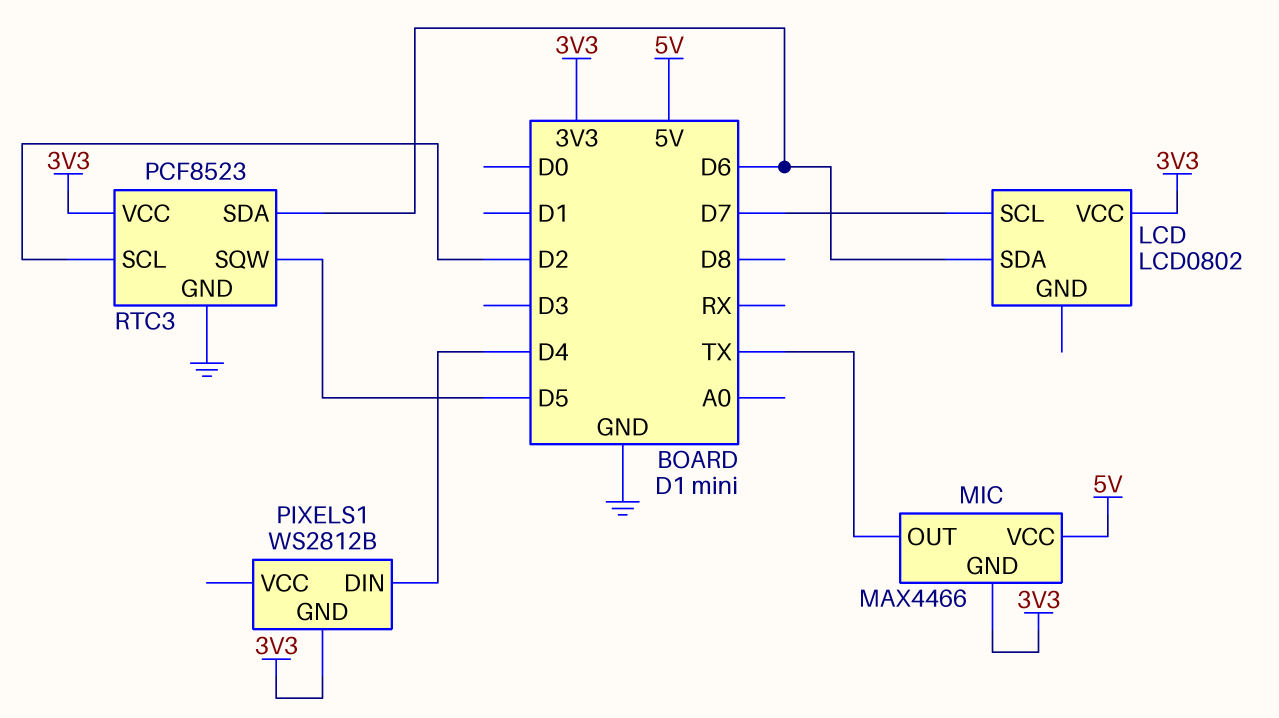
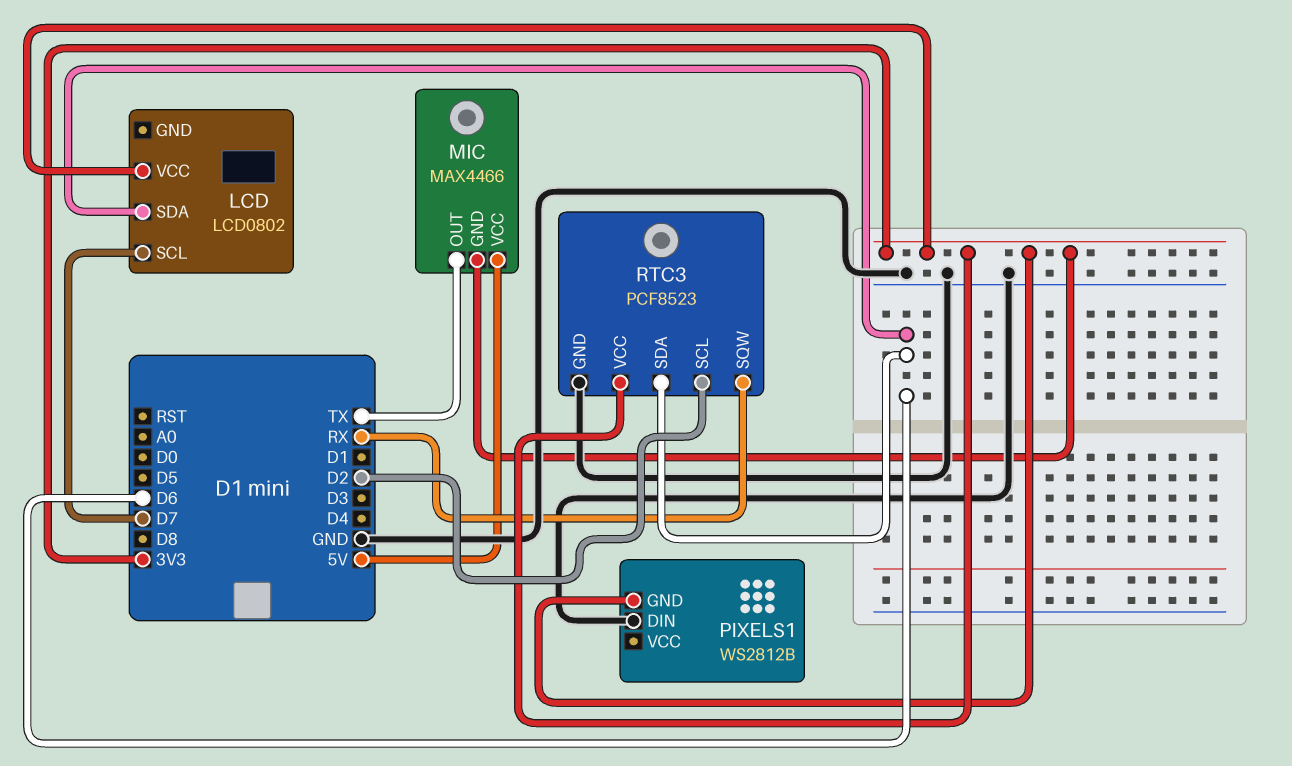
PIXELS1 pin DIN: D4 -> GND
RTC3 pin SQW: D5 -> RX

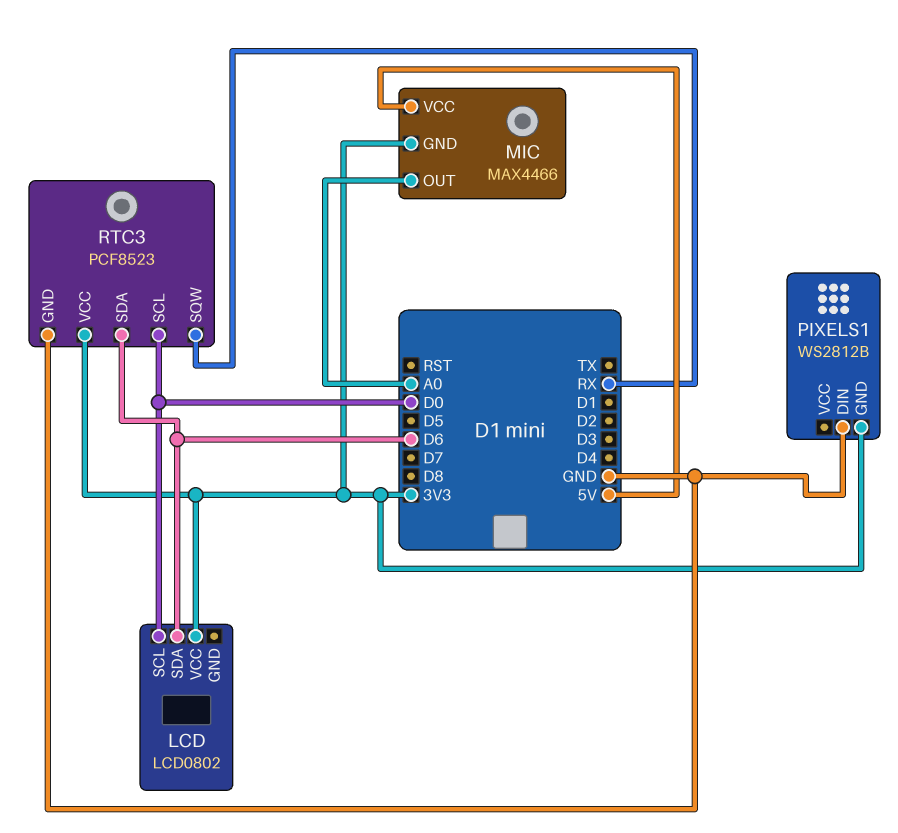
LCD pin SCL: D7 -> D0
MIC pin OUT: TX -> A0
RTC3 pin SCL: D2 -> D0

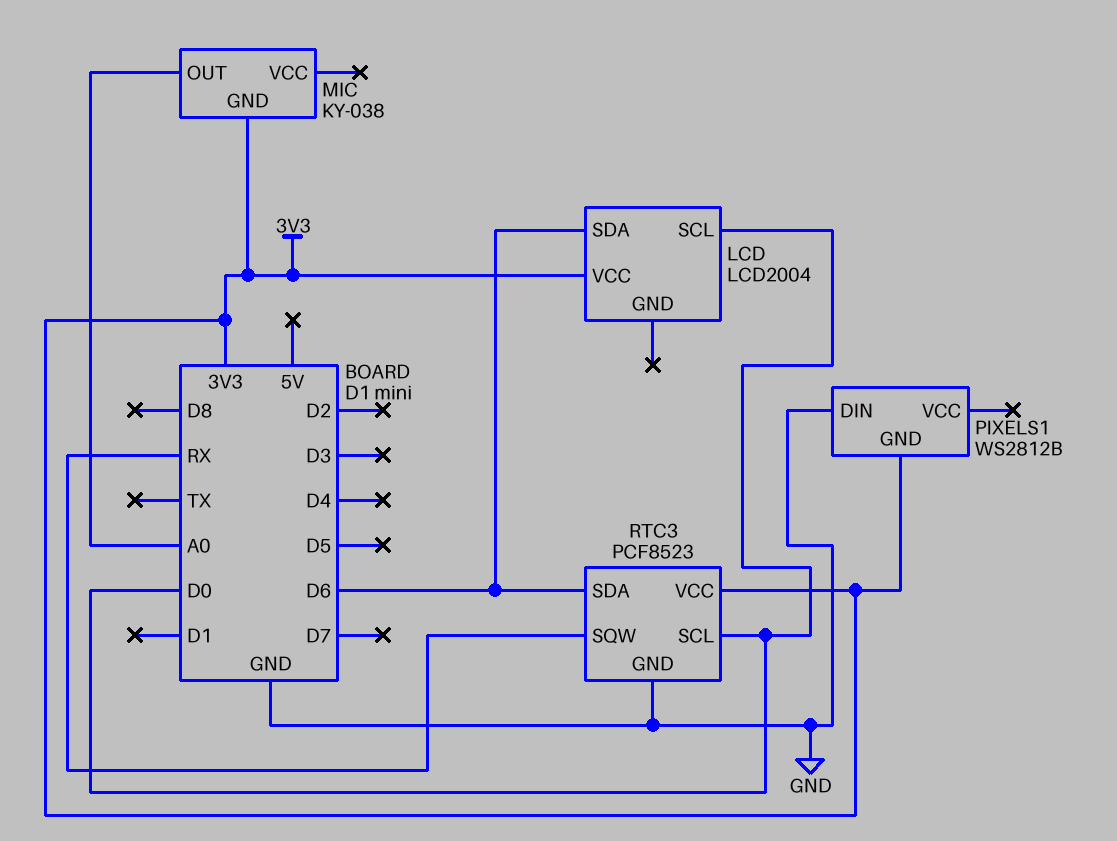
LCD: LCD0802 -> LCD2004
MIC: MAX4466 -> KY-038
MIC pin VCC: 5V -> none

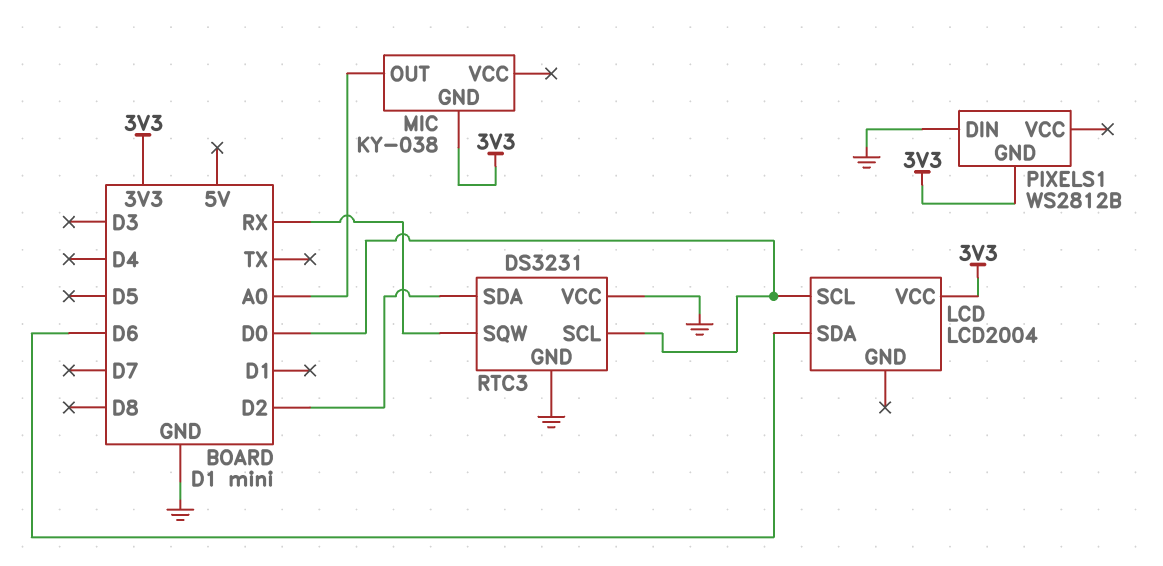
RTC3: PCF8523 -> DS3231
RTC3 pin SDA: D6 -> D2
RTC3 pin VCC: 3V3 -> GND

